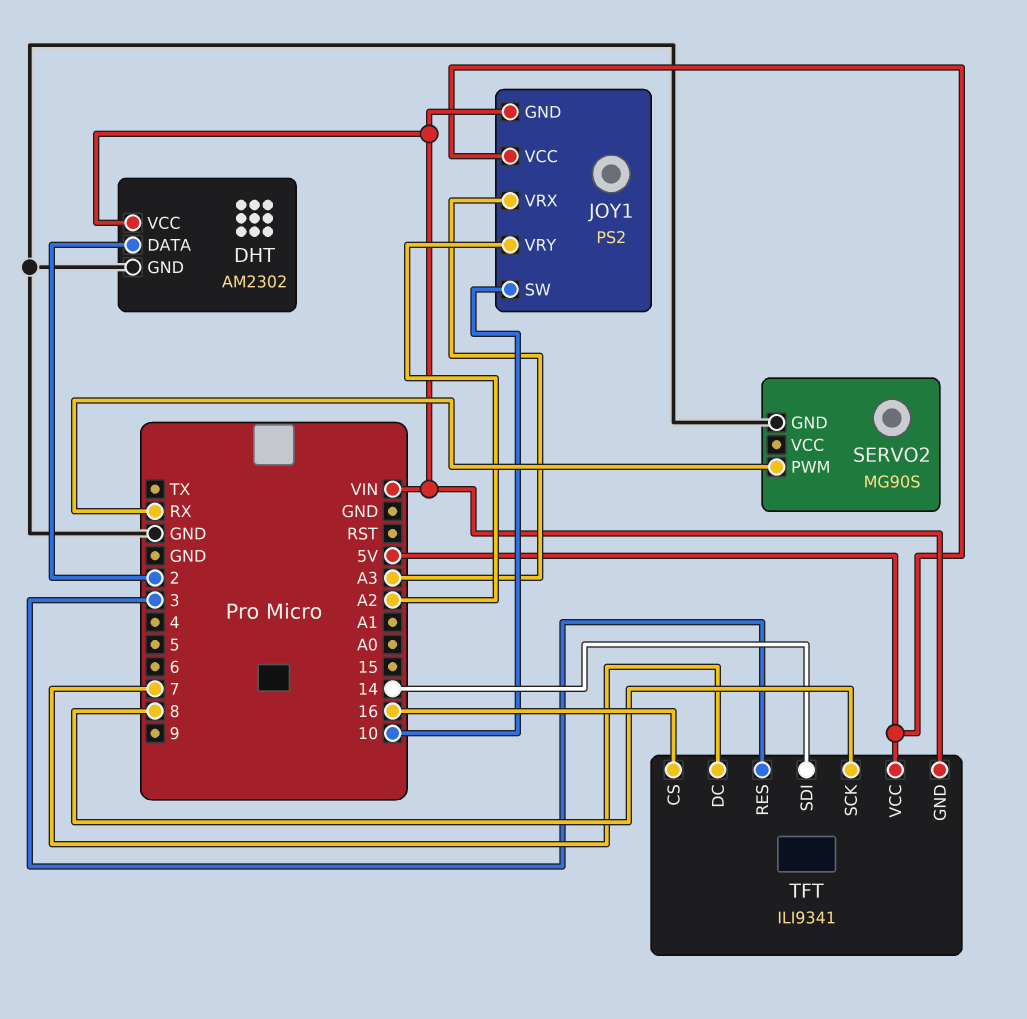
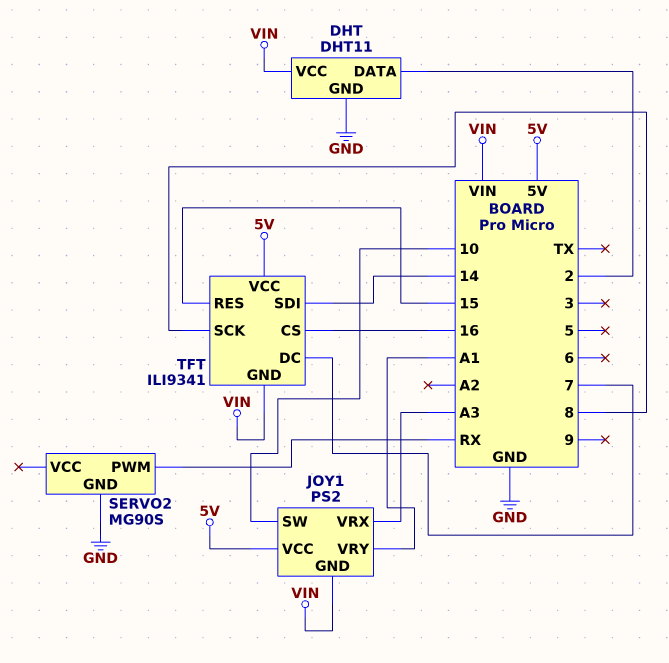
DHT: AM2302 -> DHT11
JOY1 pin VRY: A2 -> A1
TFT pin RES: 3 -> 15

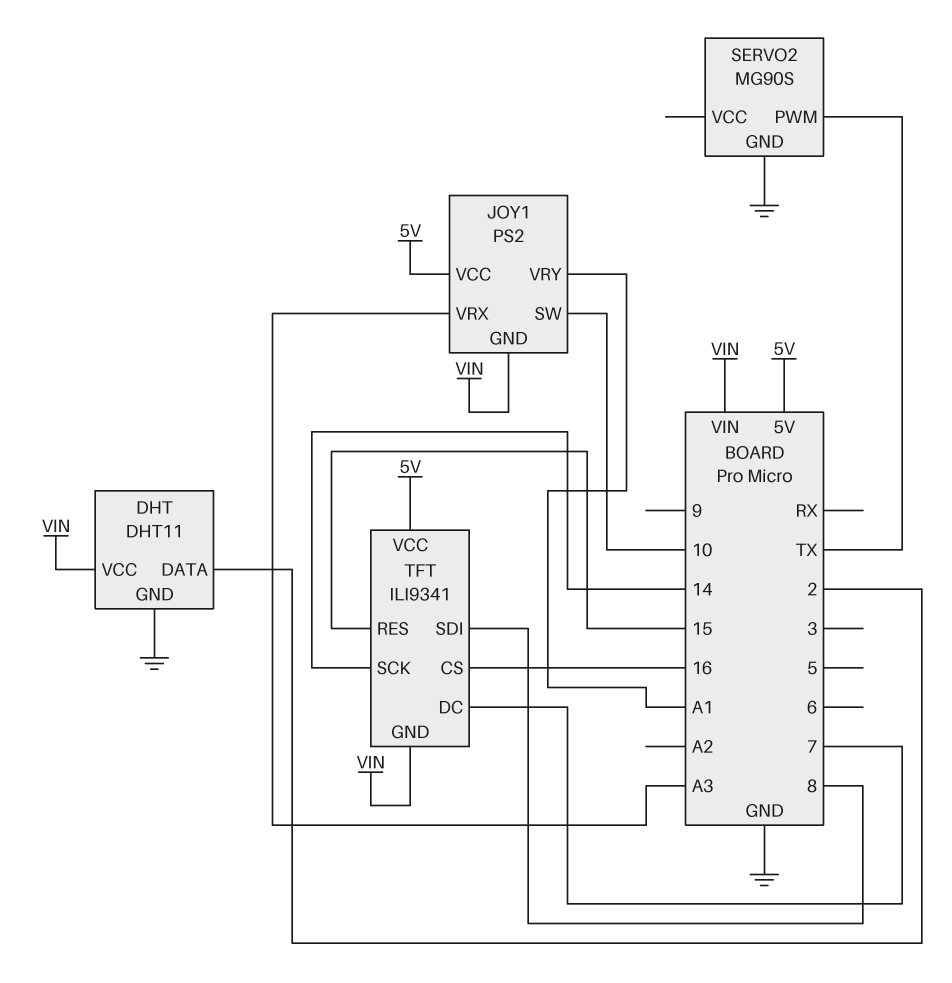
SERVO2 pin PWM: RX -> TX
TFT pin SCK: 8 -> 14
TFT pin SDI: 14 -> 8

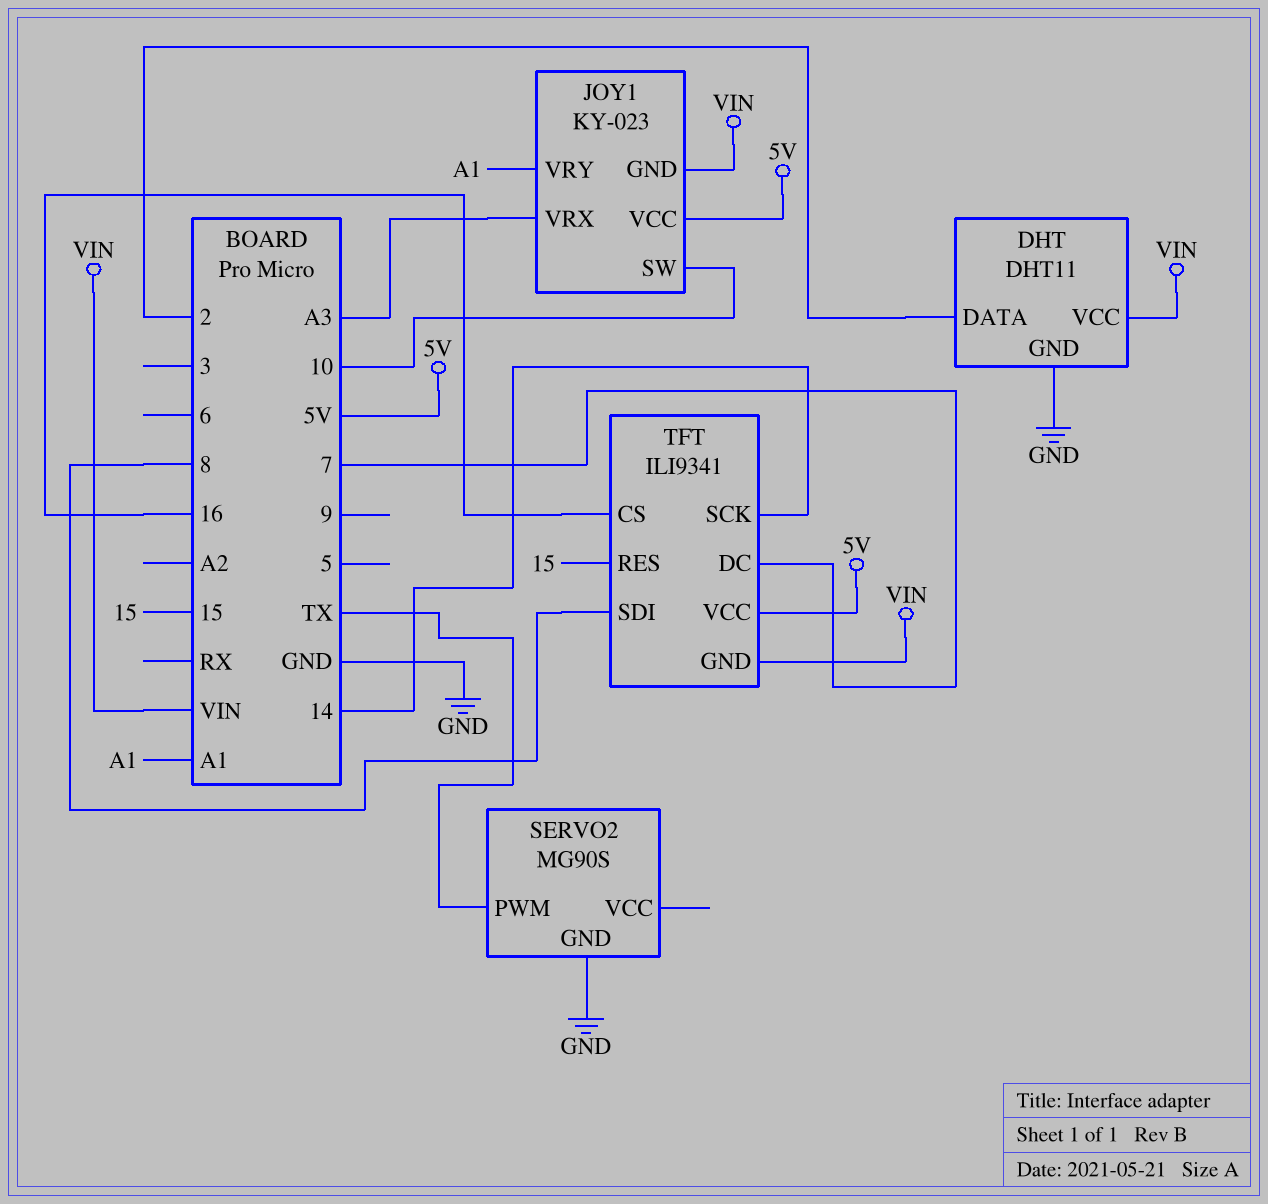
JOY1: PS2 -> KY-023

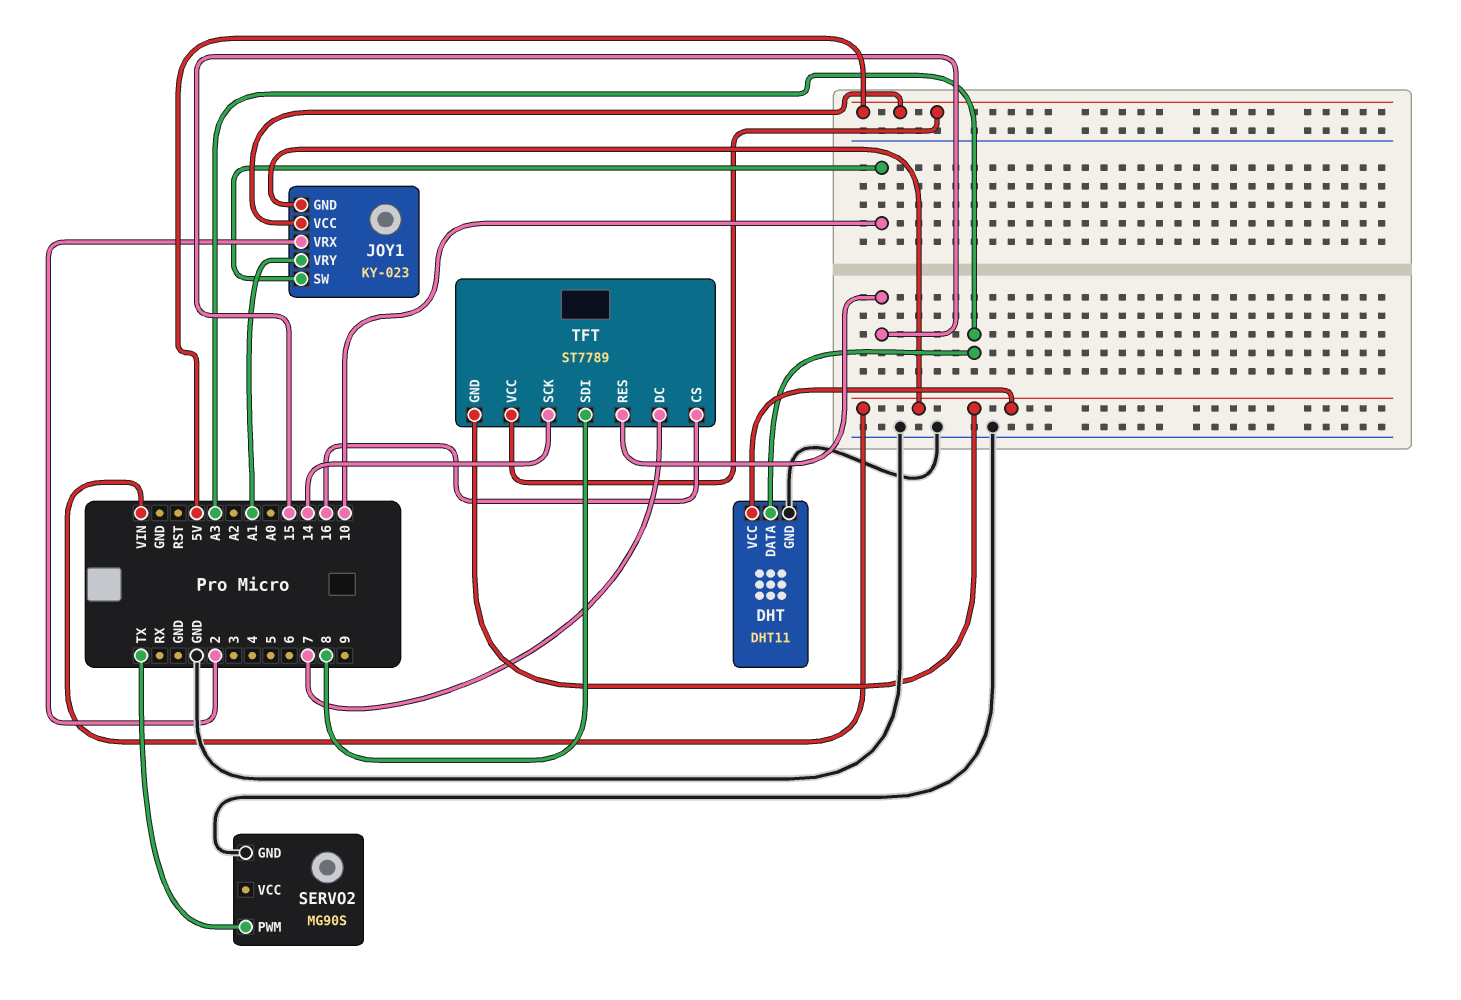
DHT pin DATA: 2 -> A3
JOY1 pin VRX: A3 -> 2
TFT: ILI9341 -> ST7789

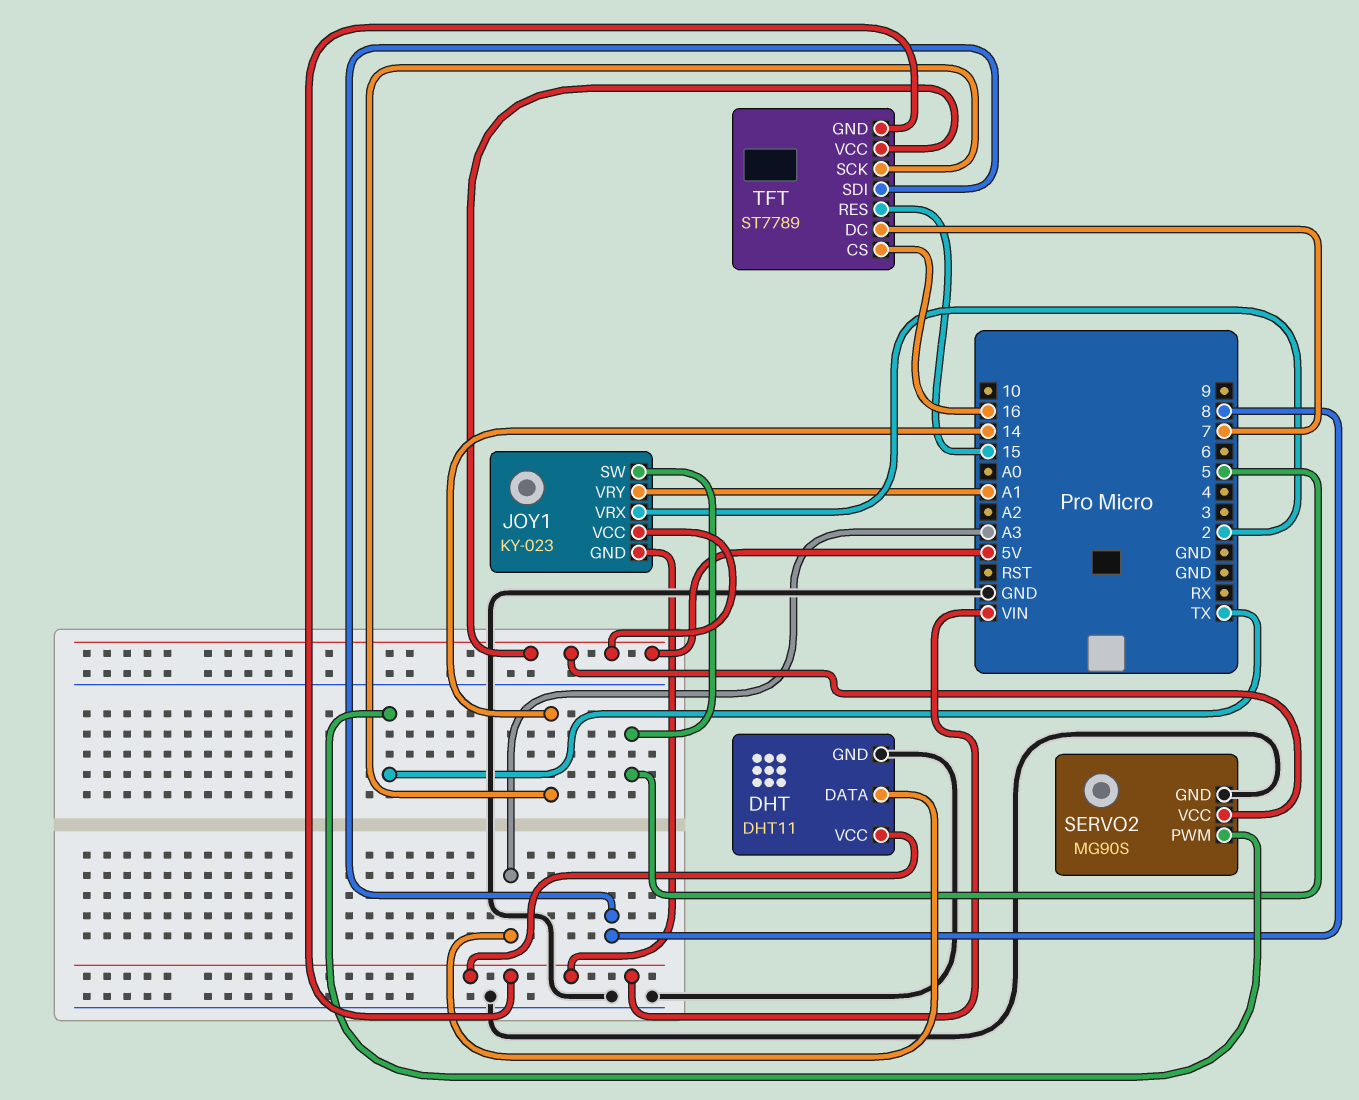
JOY1 pin SW: 10 -> 5
SERVO2 pin VCC: none -> 5V

